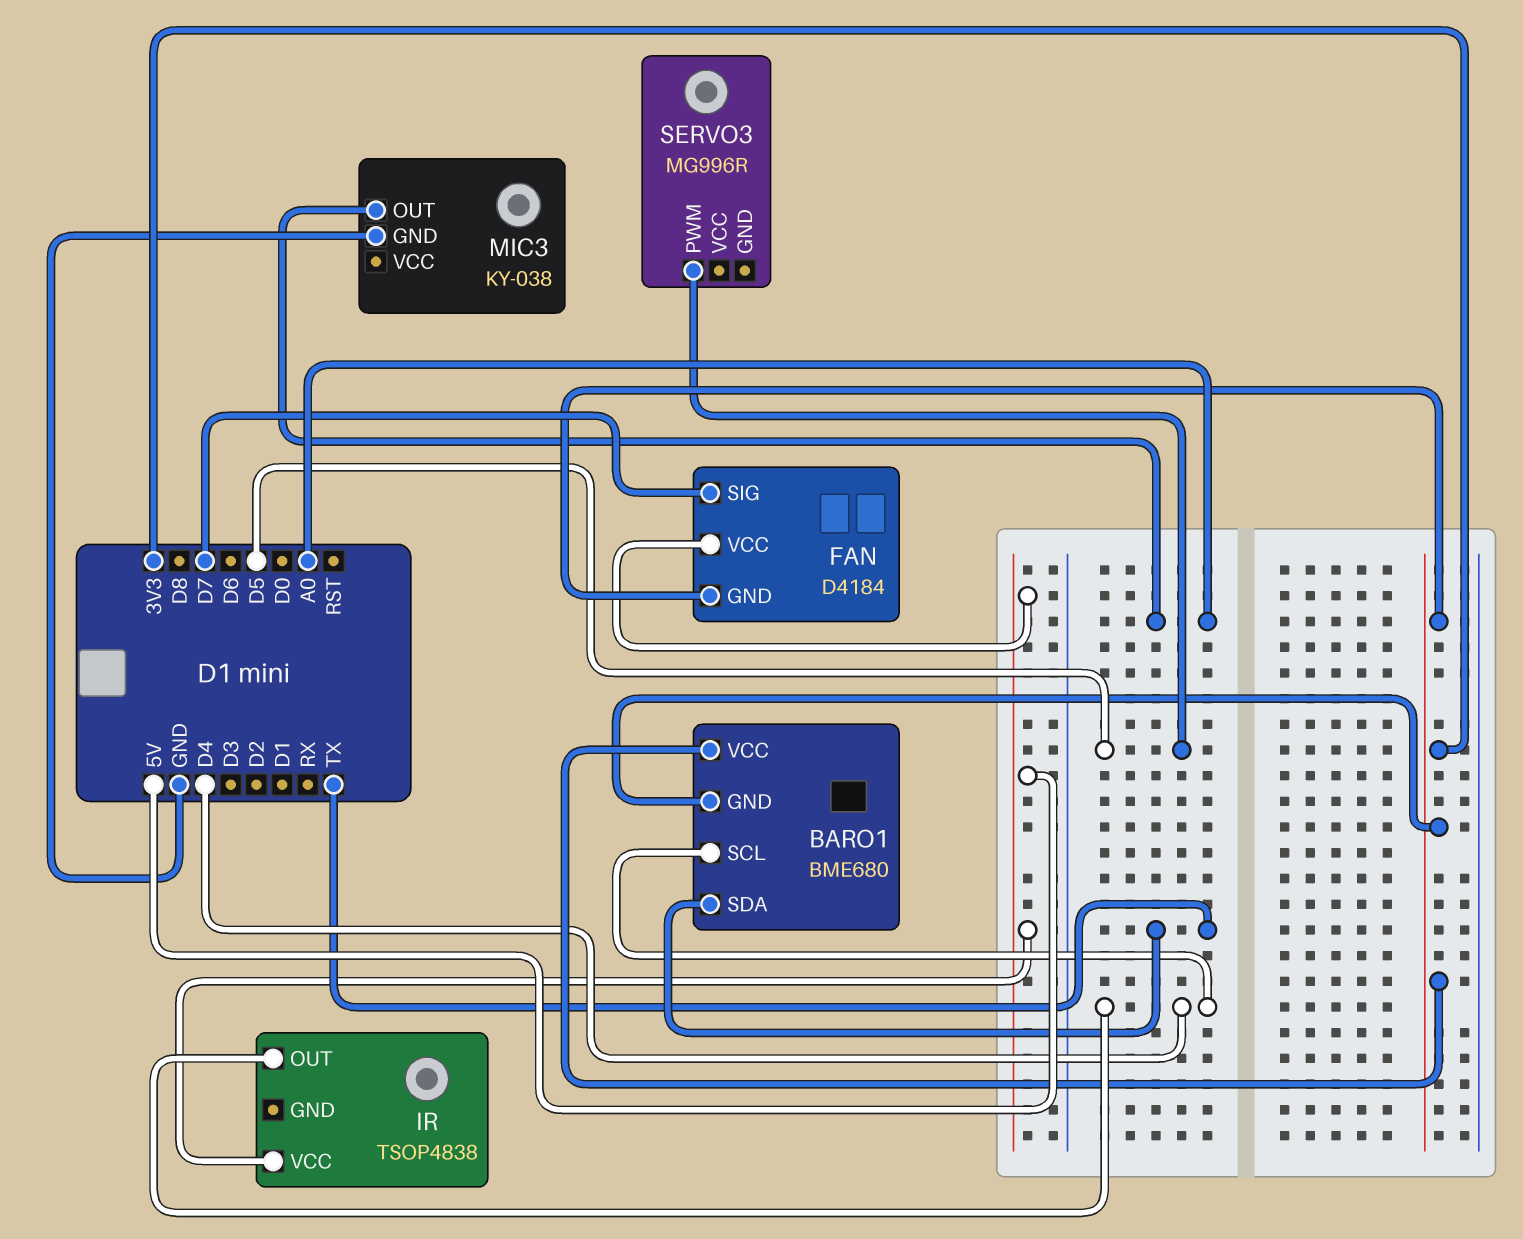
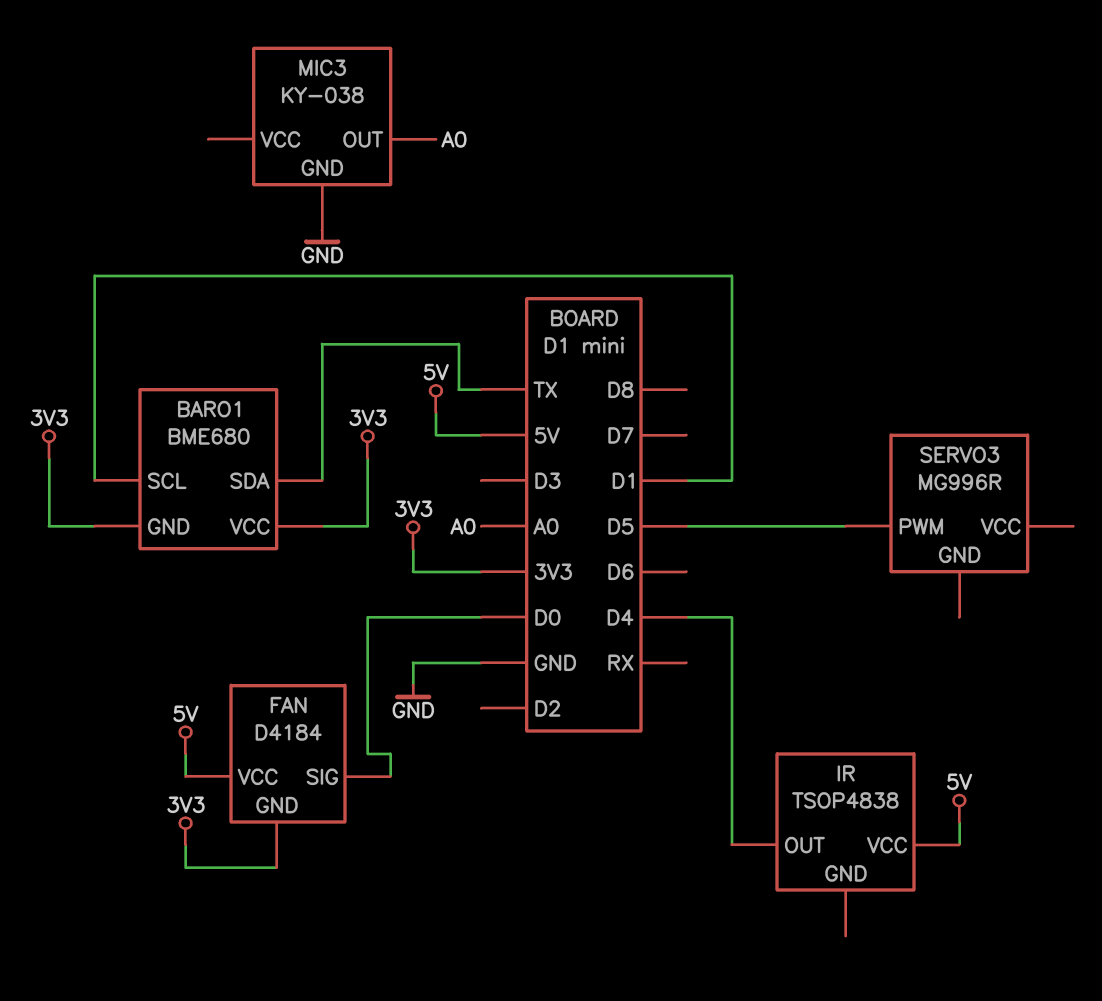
BARO1 pin SCL: D4 -> D1
FAN pin SIG: D7 -> D0

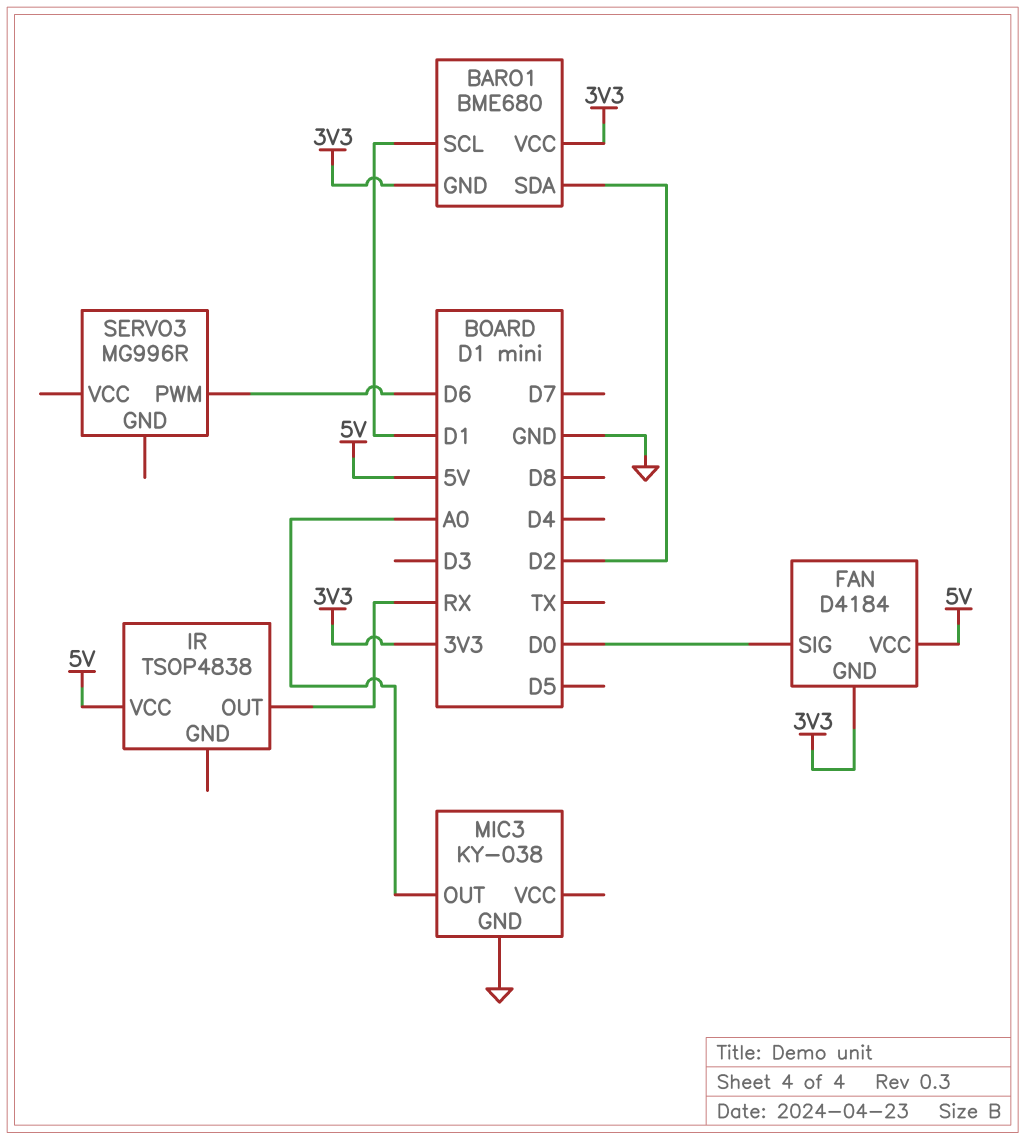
BARO1 pin SDA: TX -> D2
IR pin OUT: D4 -> RX
SERVO3 pin PWM: D5 -> D6

